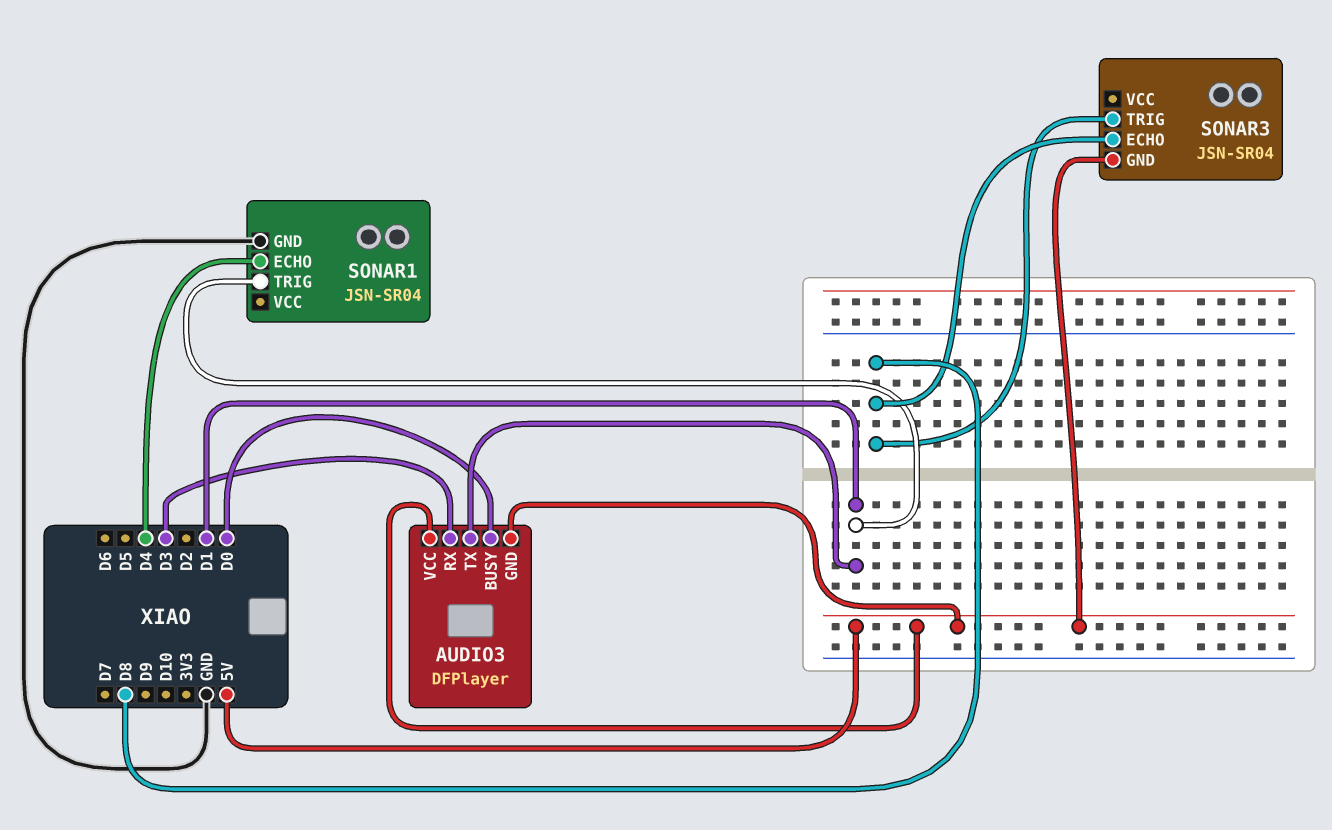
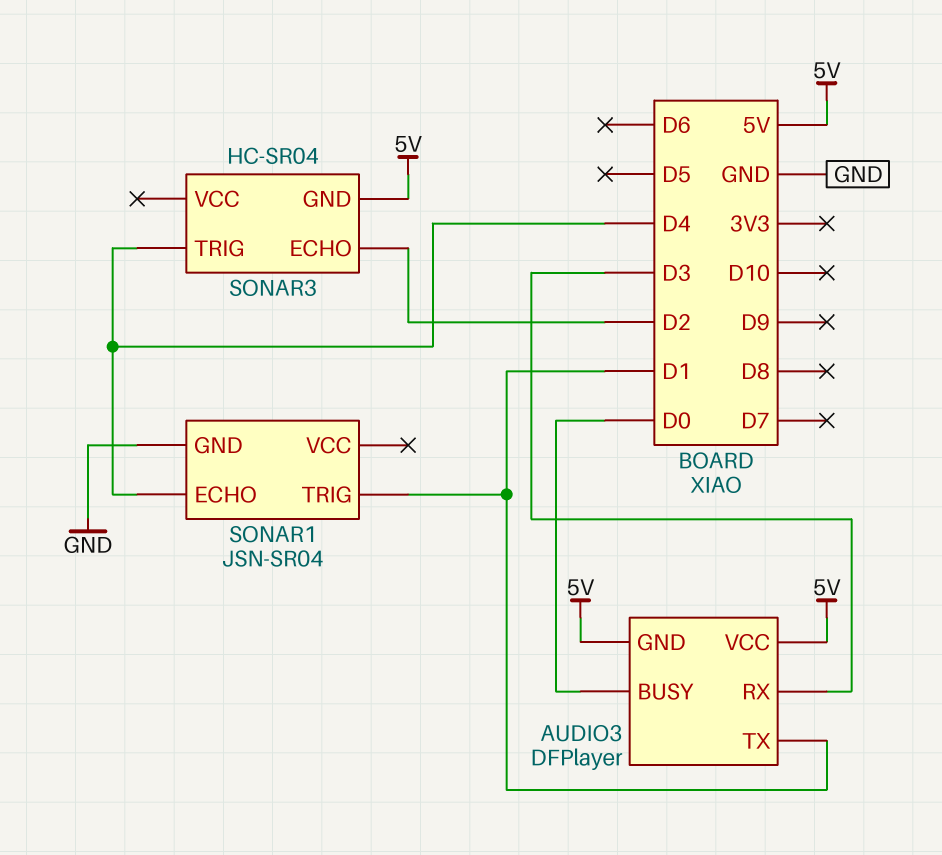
SONAR3: JSN-SR04 -> HC-SR04
SONAR3 pin ECHO: D8 -> D2
SONAR3 pin TRIG: D8 -> D4

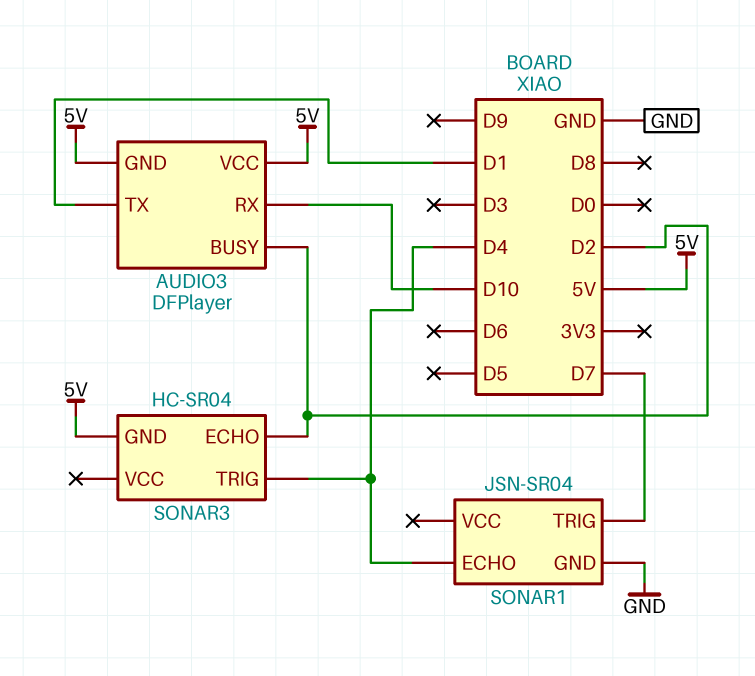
AUDIO3 pin BUSY: D0 -> D2
AUDIO3 pin RX: D3 -> D10
SONAR1 pin TRIG: D1 -> D7

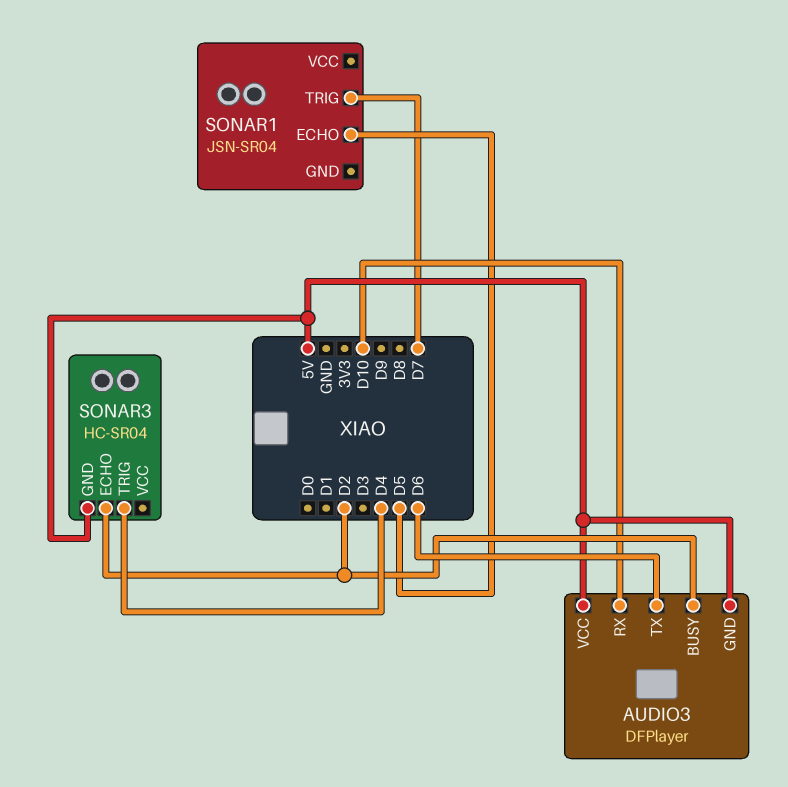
AUDIO3 pin TX: D1 -> D6
SONAR1 pin ECHO: D4 -> D5
SONAR1 pin GND: GND -> none

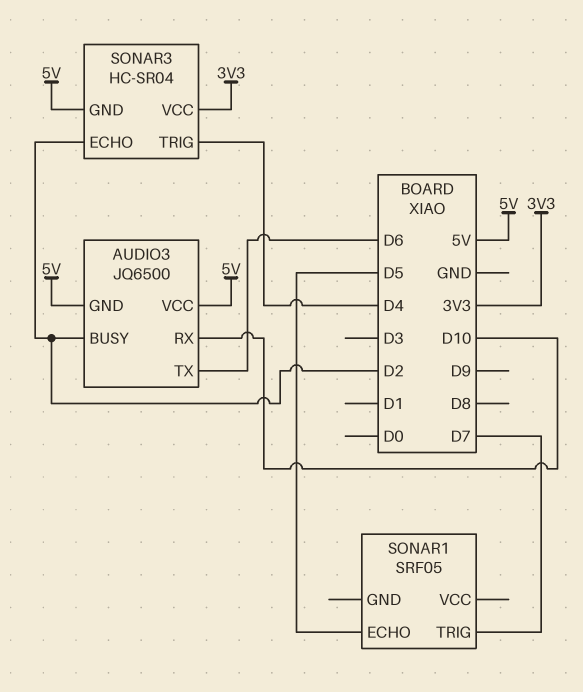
AUDIO3: DFPlayer -> JQ6500
SONAR1: JSN-SR04 -> SRF05
SONAR3 pin VCC: none -> 3V3

